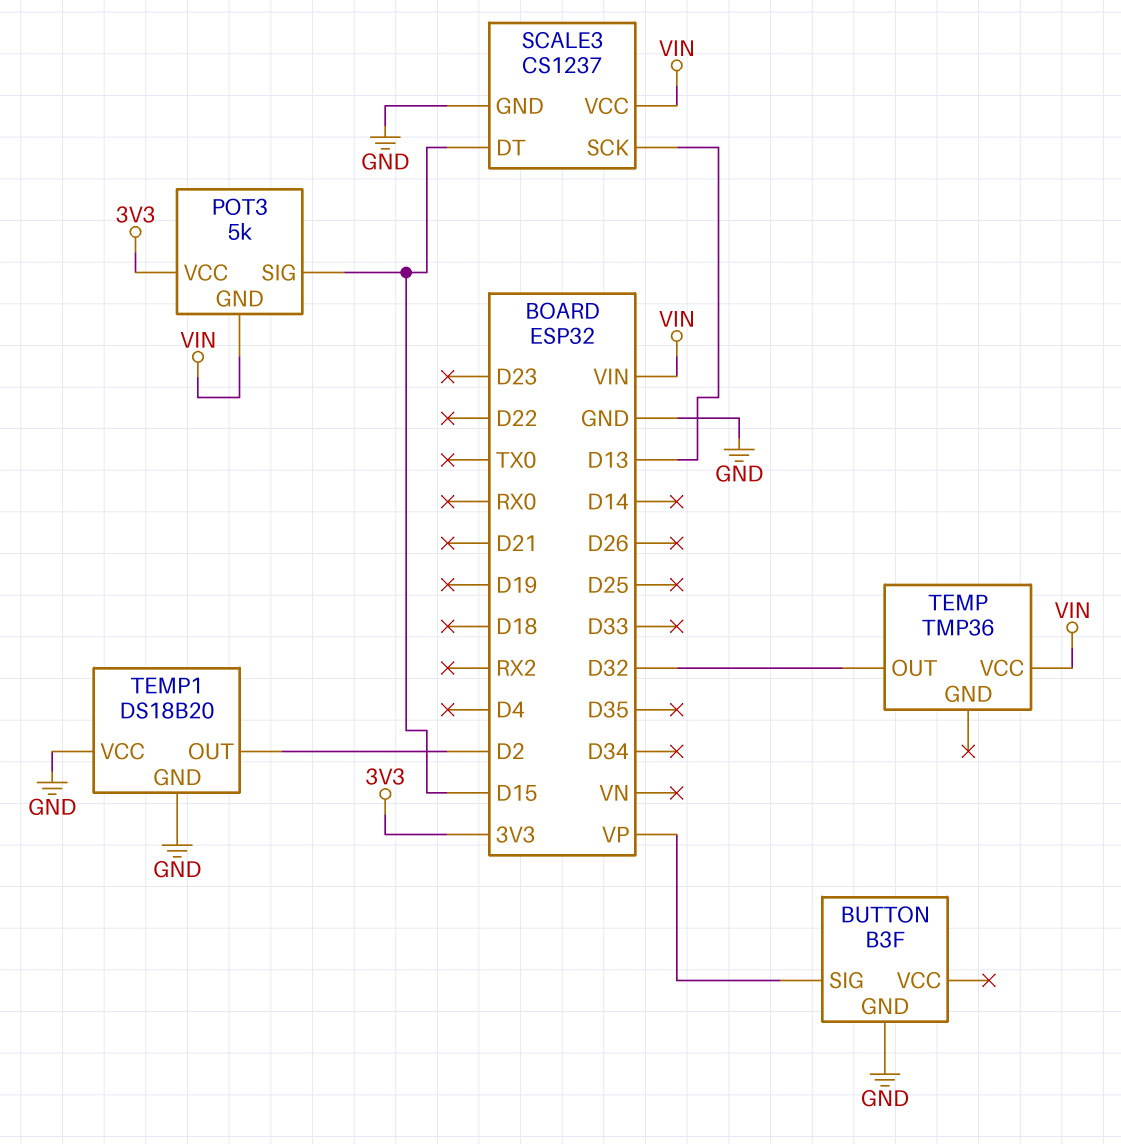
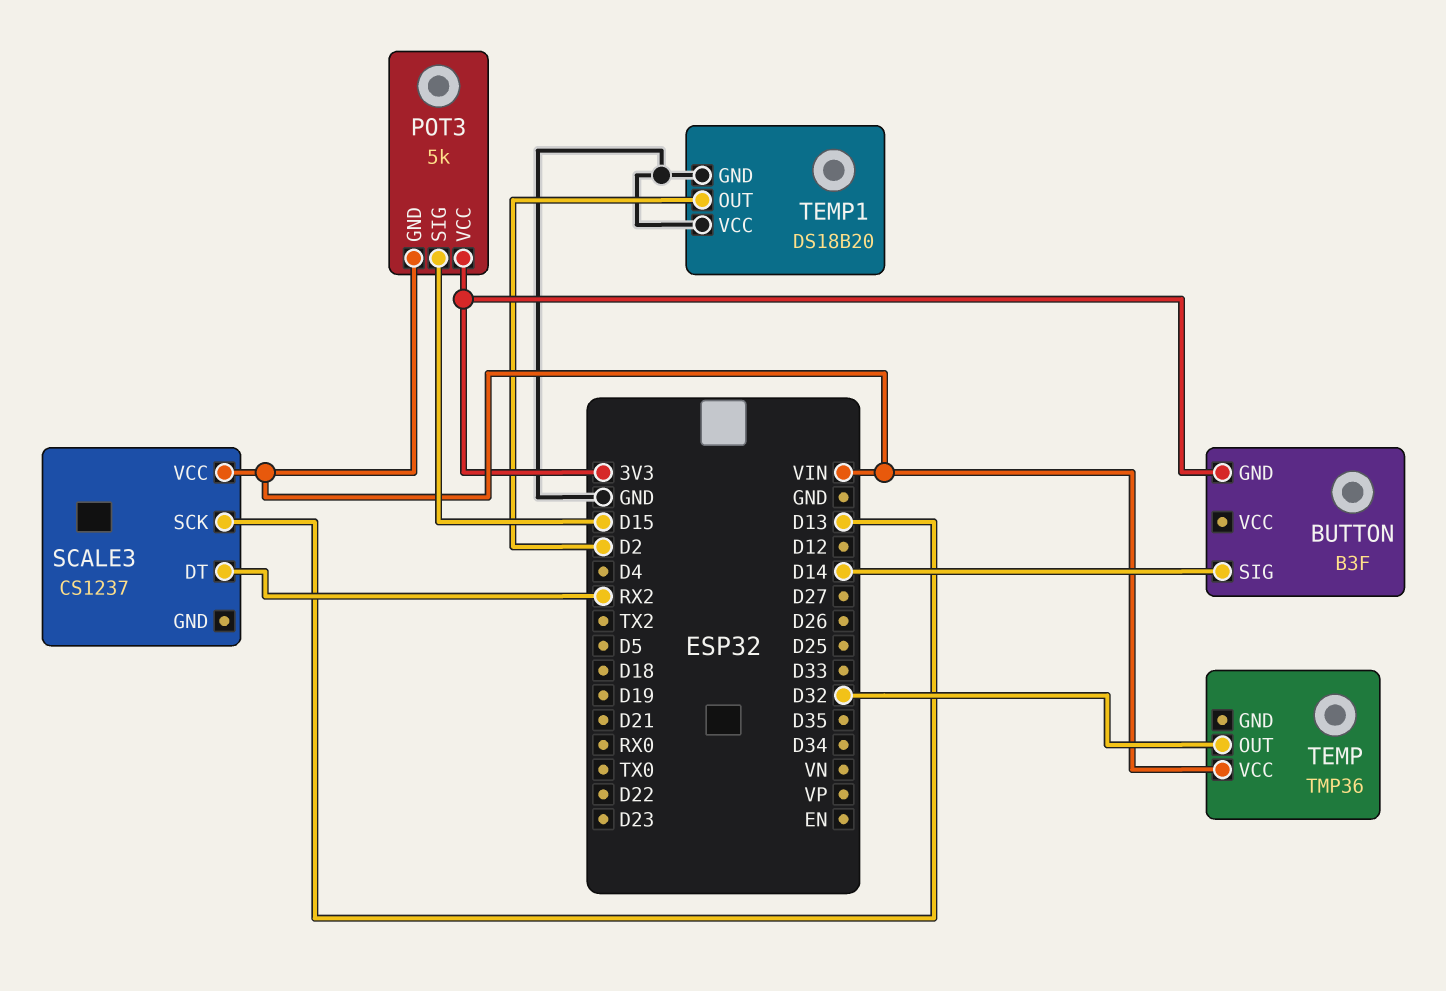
BUTTON pin GND: GND -> 3V3
BUTTON pin SIG: VP -> D14
SCALE3 pin DT: D15 -> RX2
SCALE3 pin GND: GND -> none

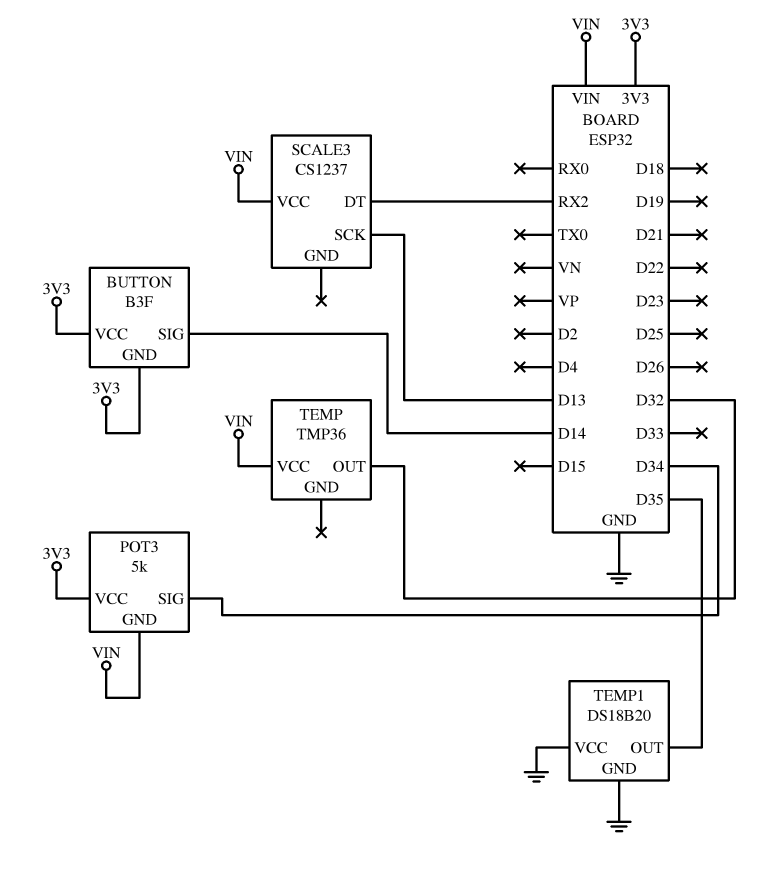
BUTTON pin VCC: none -> 3V3
POT3 pin SIG: D15 -> D34
TEMP1 pin OUT: D2 -> D35

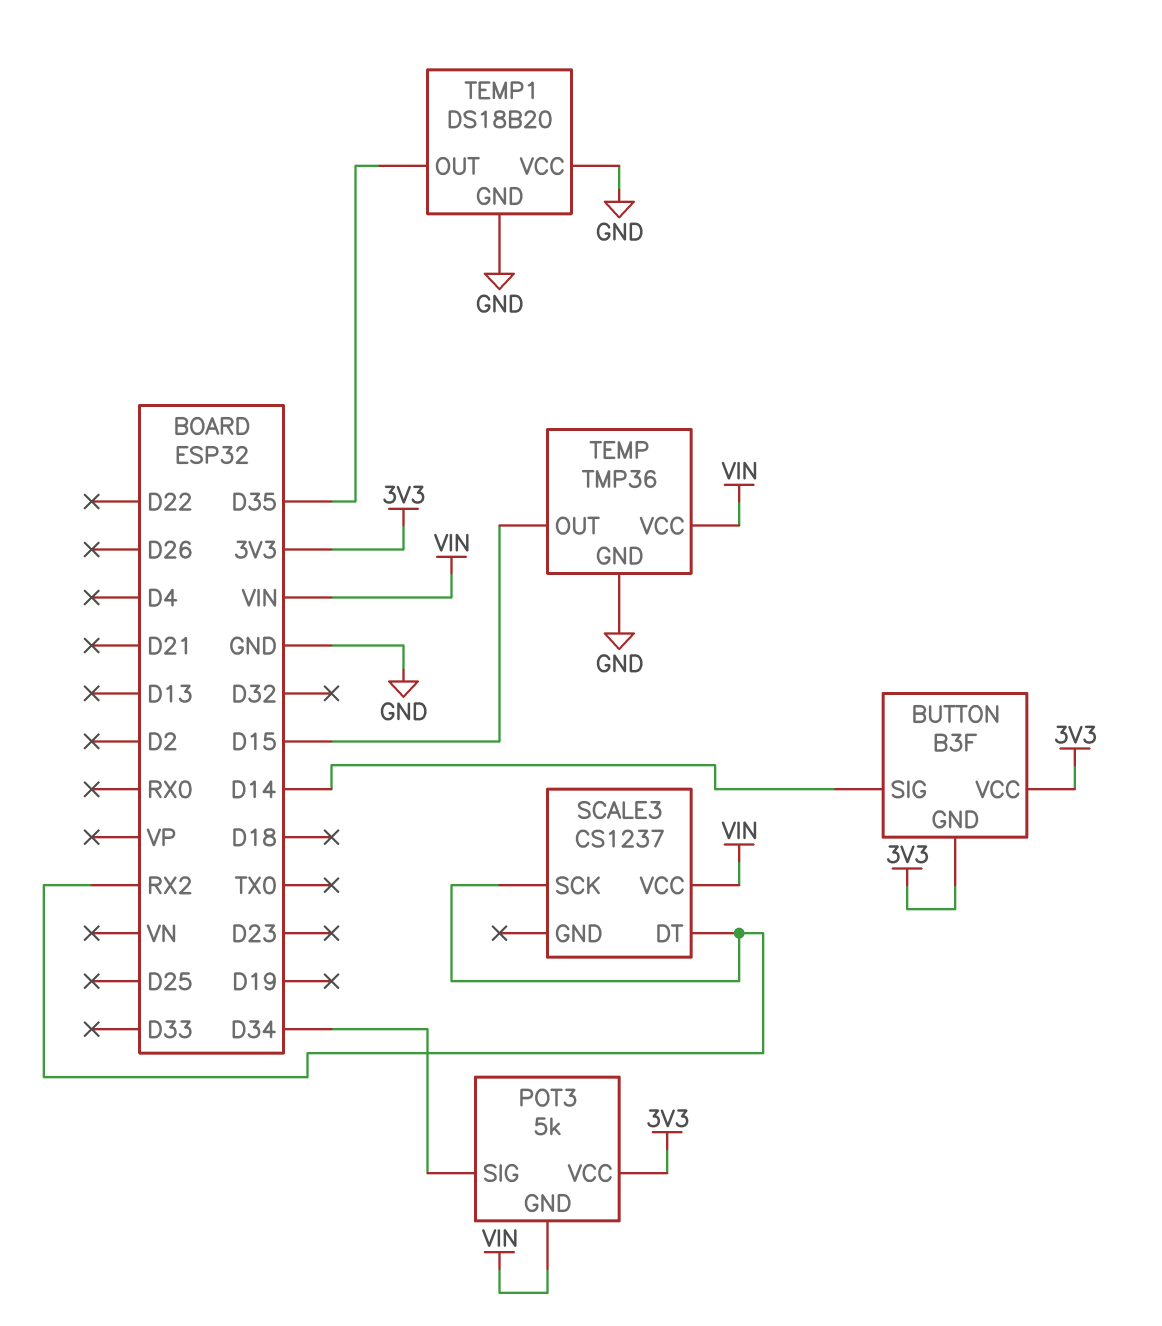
SCALE3 pin SCK: D13 -> RX2
TEMP pin GND: none -> GND
TEMP pin OUT: D32 -> D15

